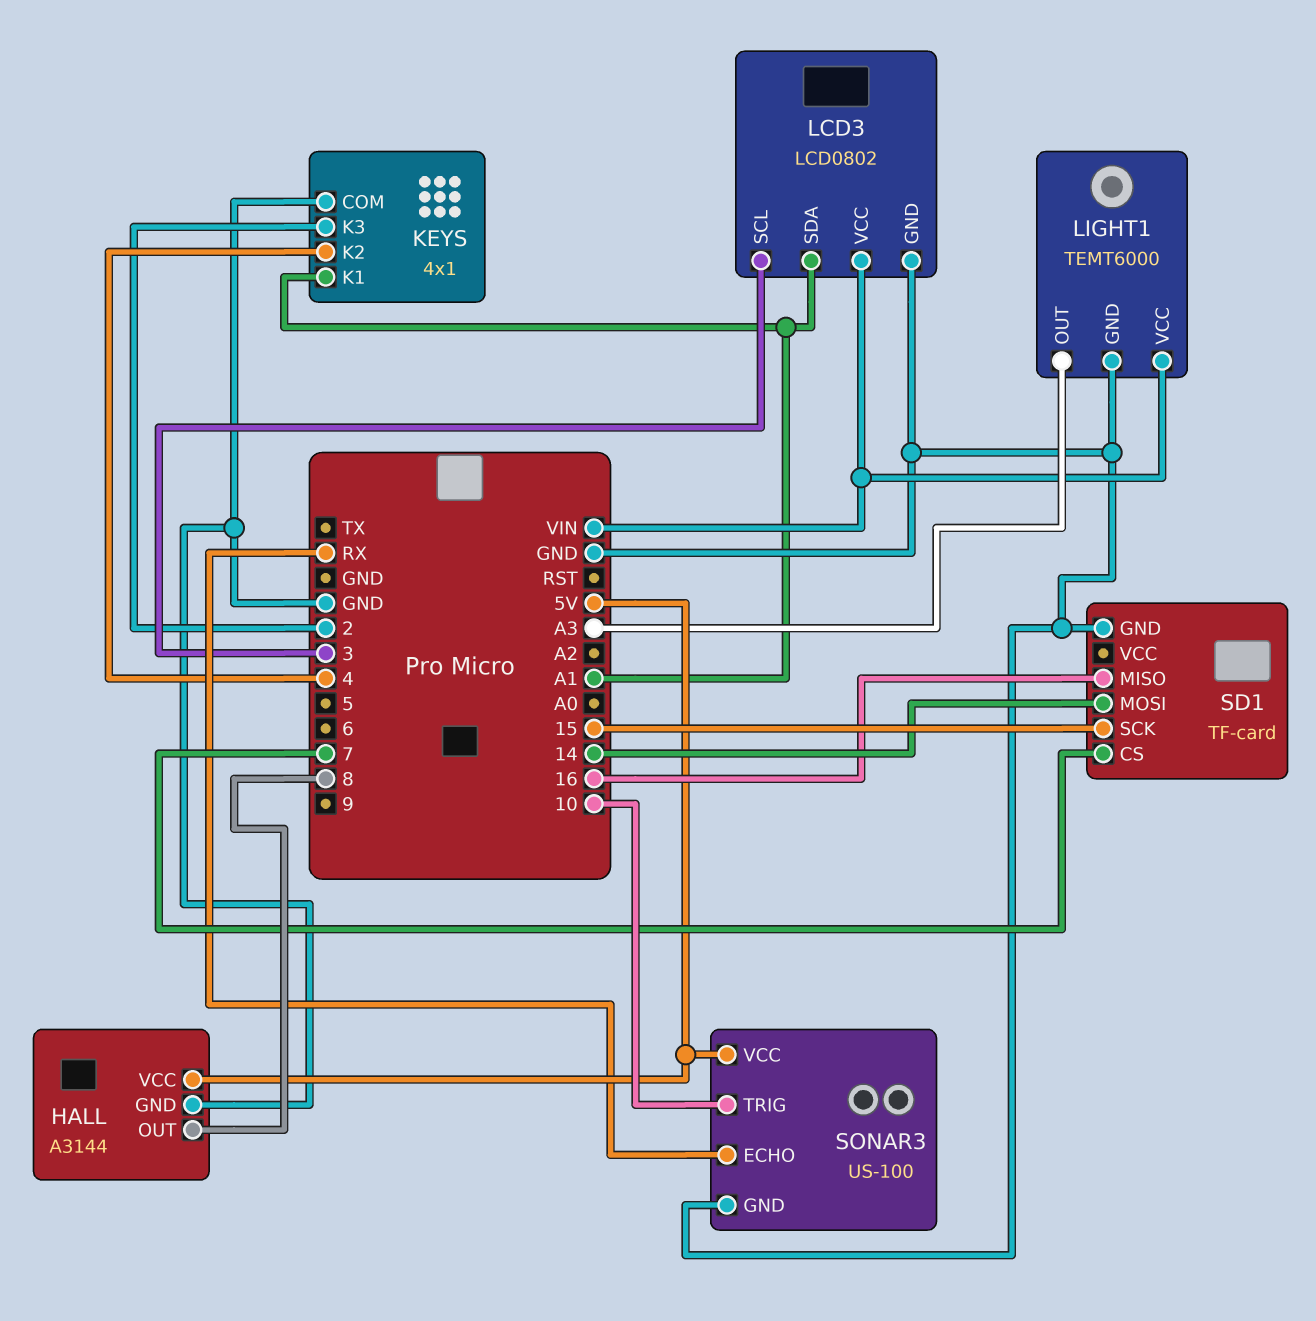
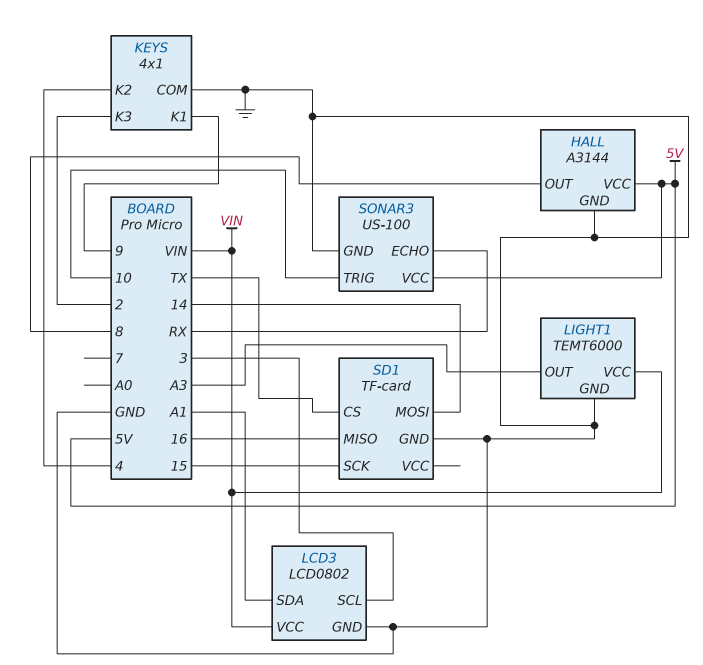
KEYS pin K1: A1 -> 9
SD1 pin CS: 7 -> TX

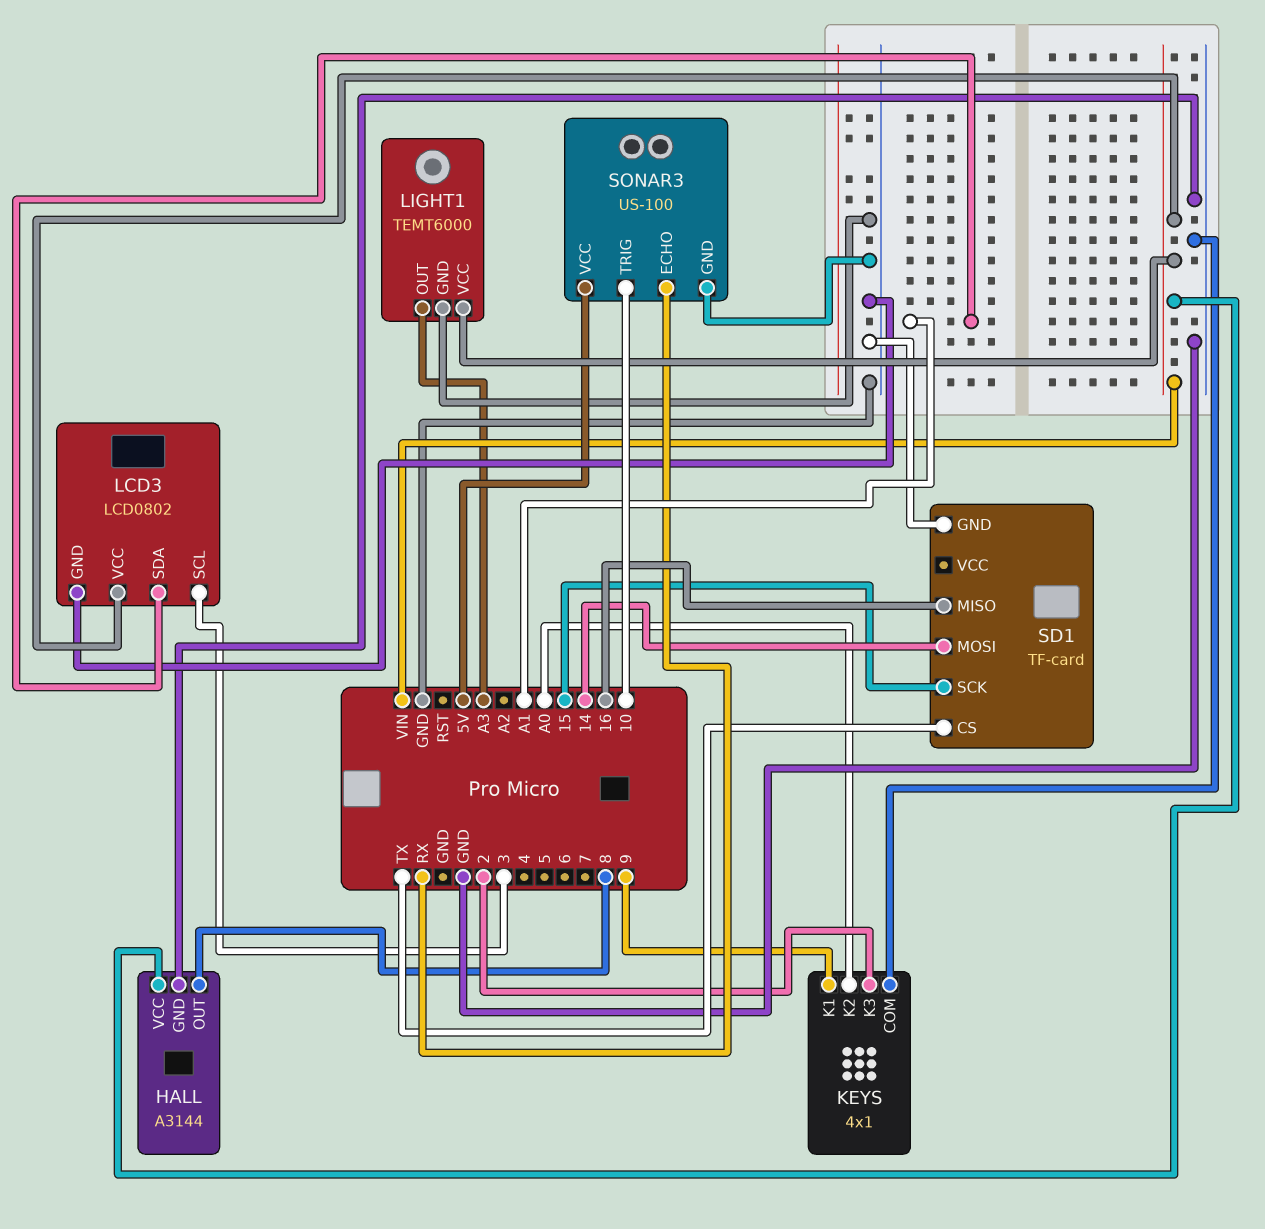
HALL pin VCC: 5V -> VIN
KEYS pin K2: 4 -> A0

